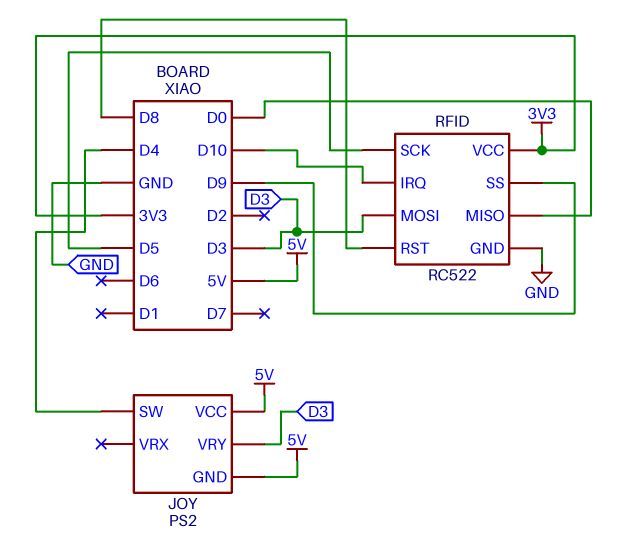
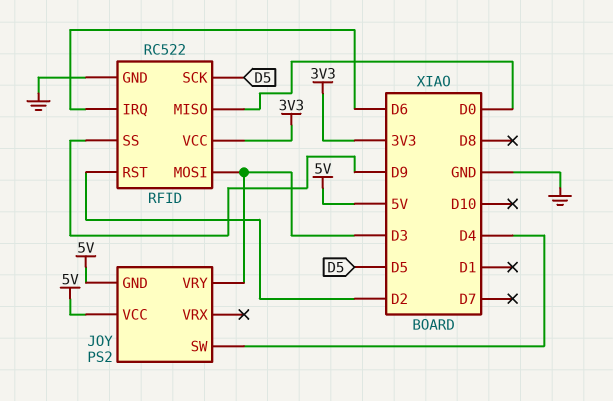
RFID pin IRQ: D10 -> D6
RFID pin RST: D8 -> D2

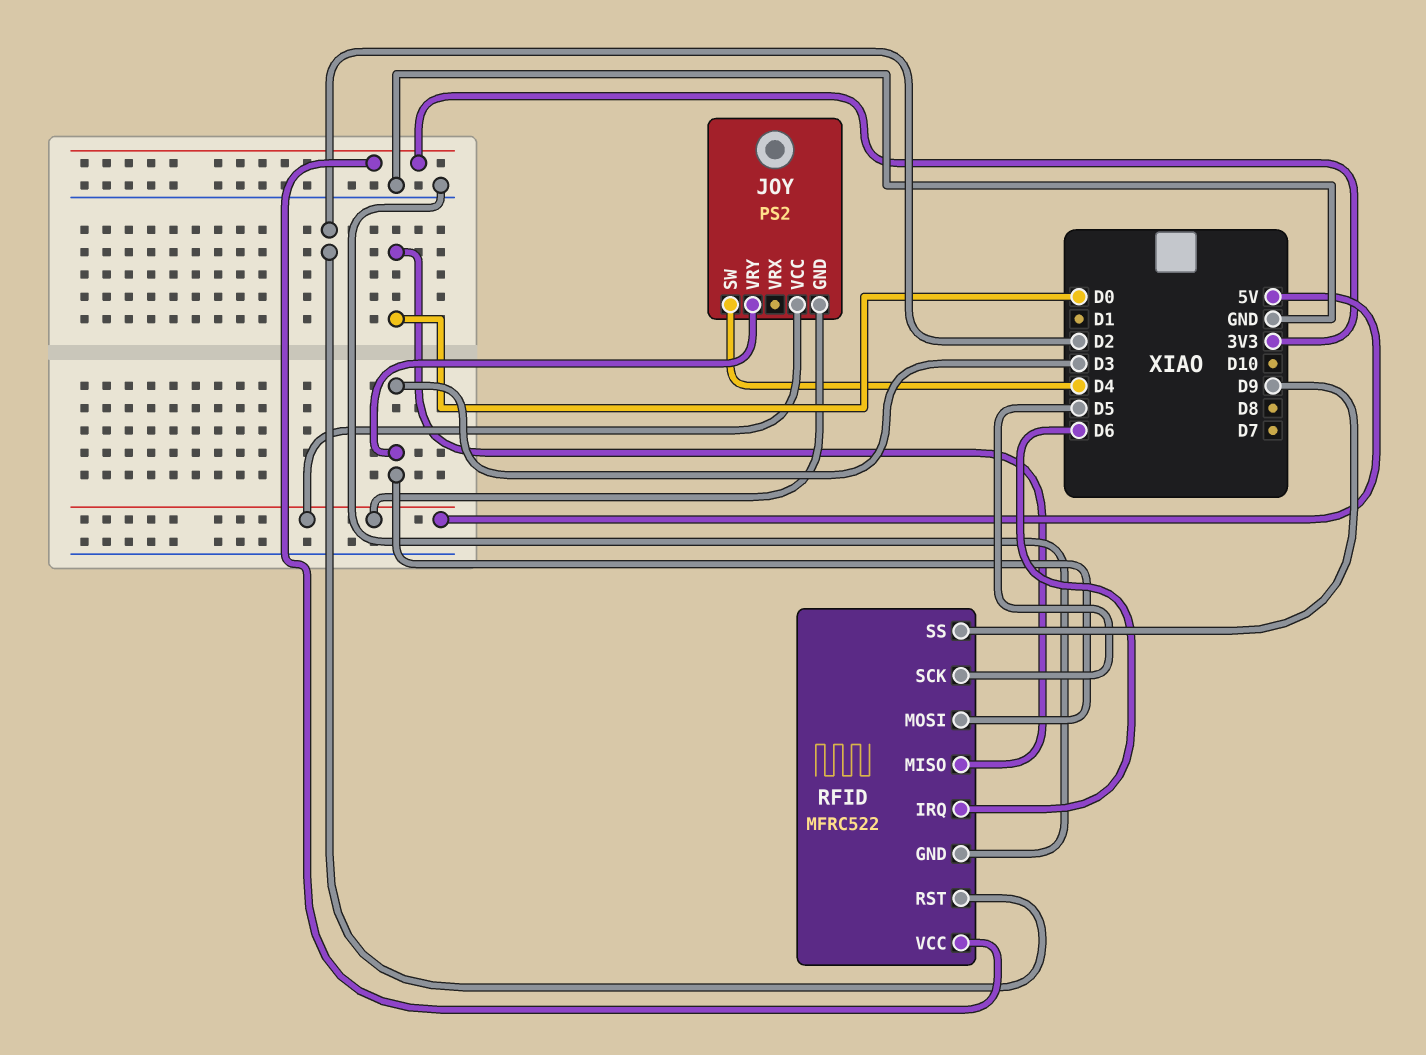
RFID: RC522 -> MFRC522

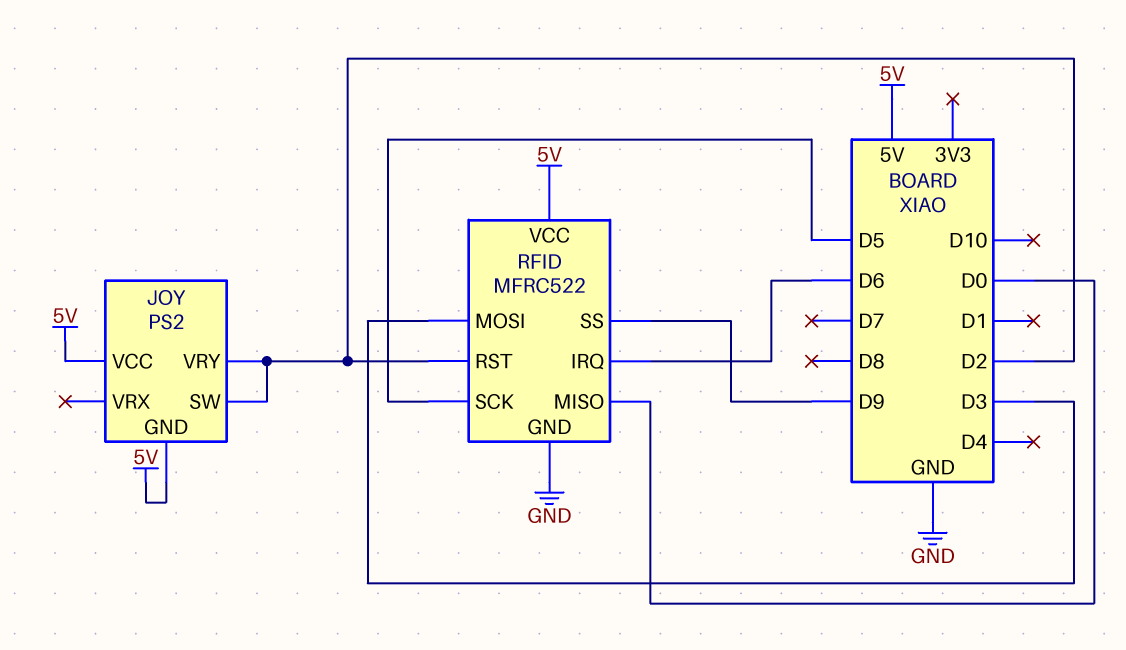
JOY pin SW: D4 -> D2
JOY pin VRY: D3 -> D2
RFID pin VCC: 3V3 -> 5V

